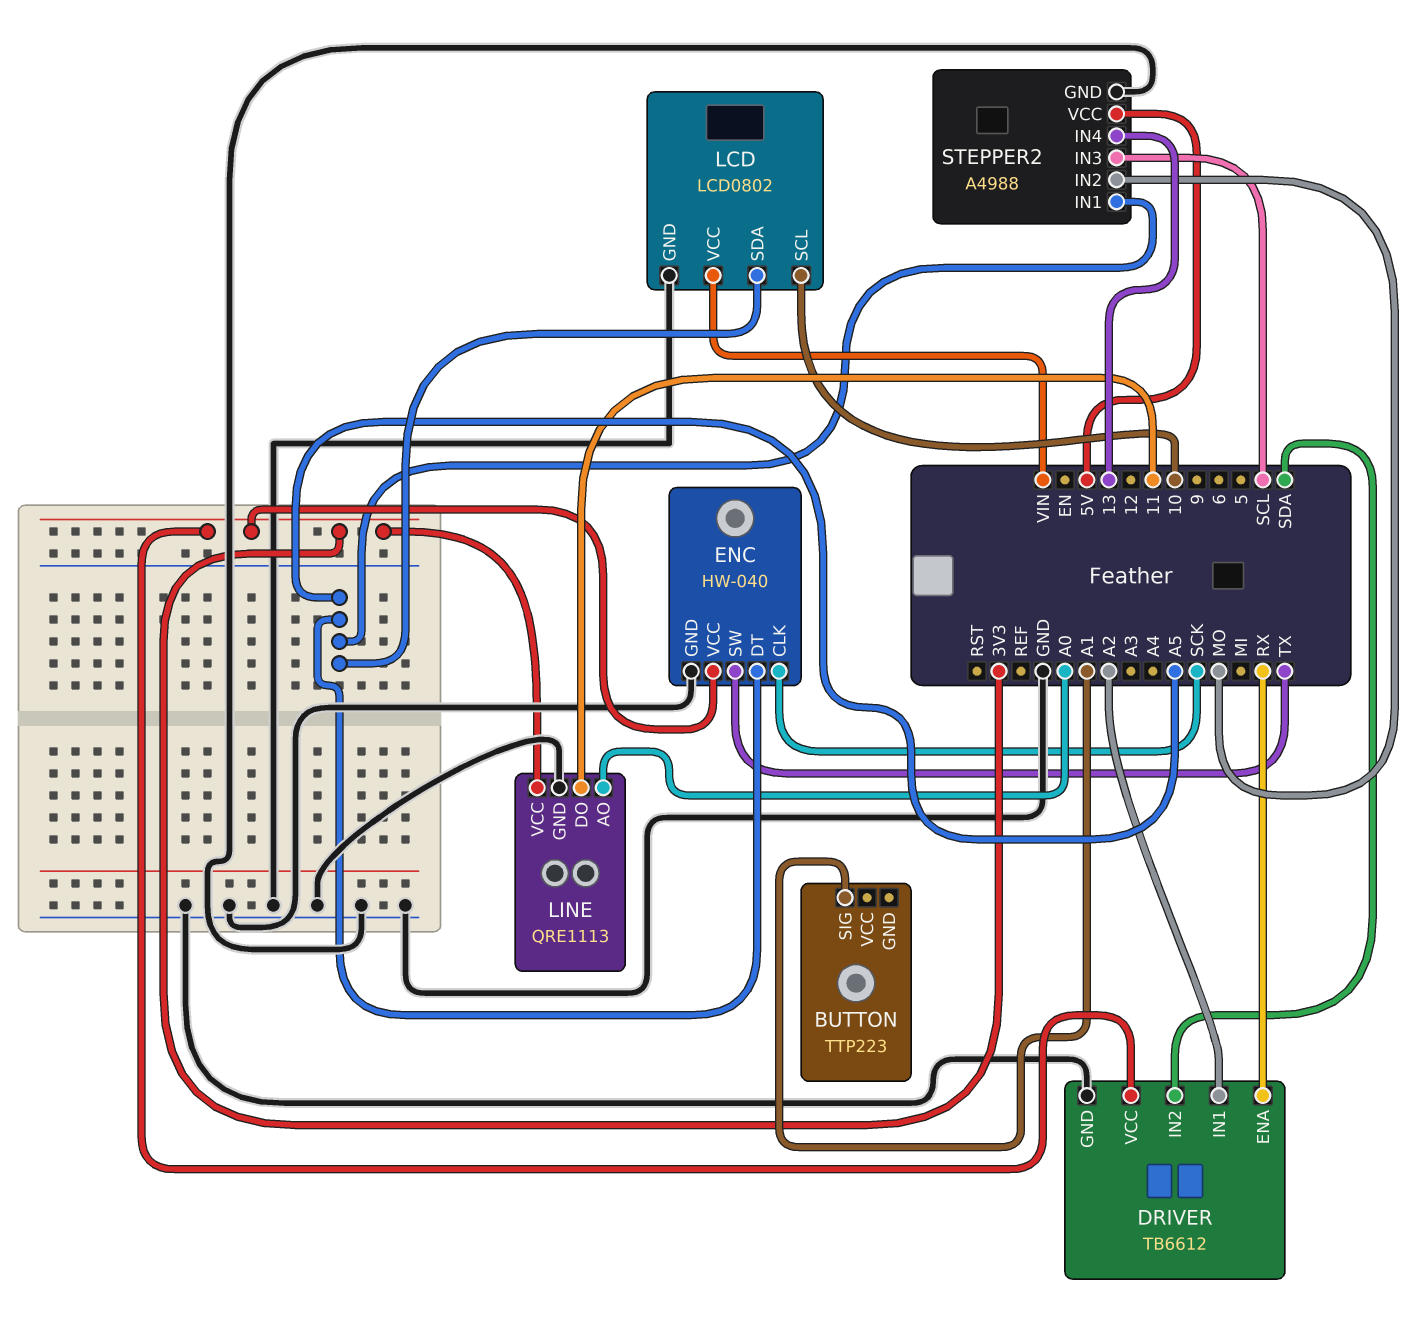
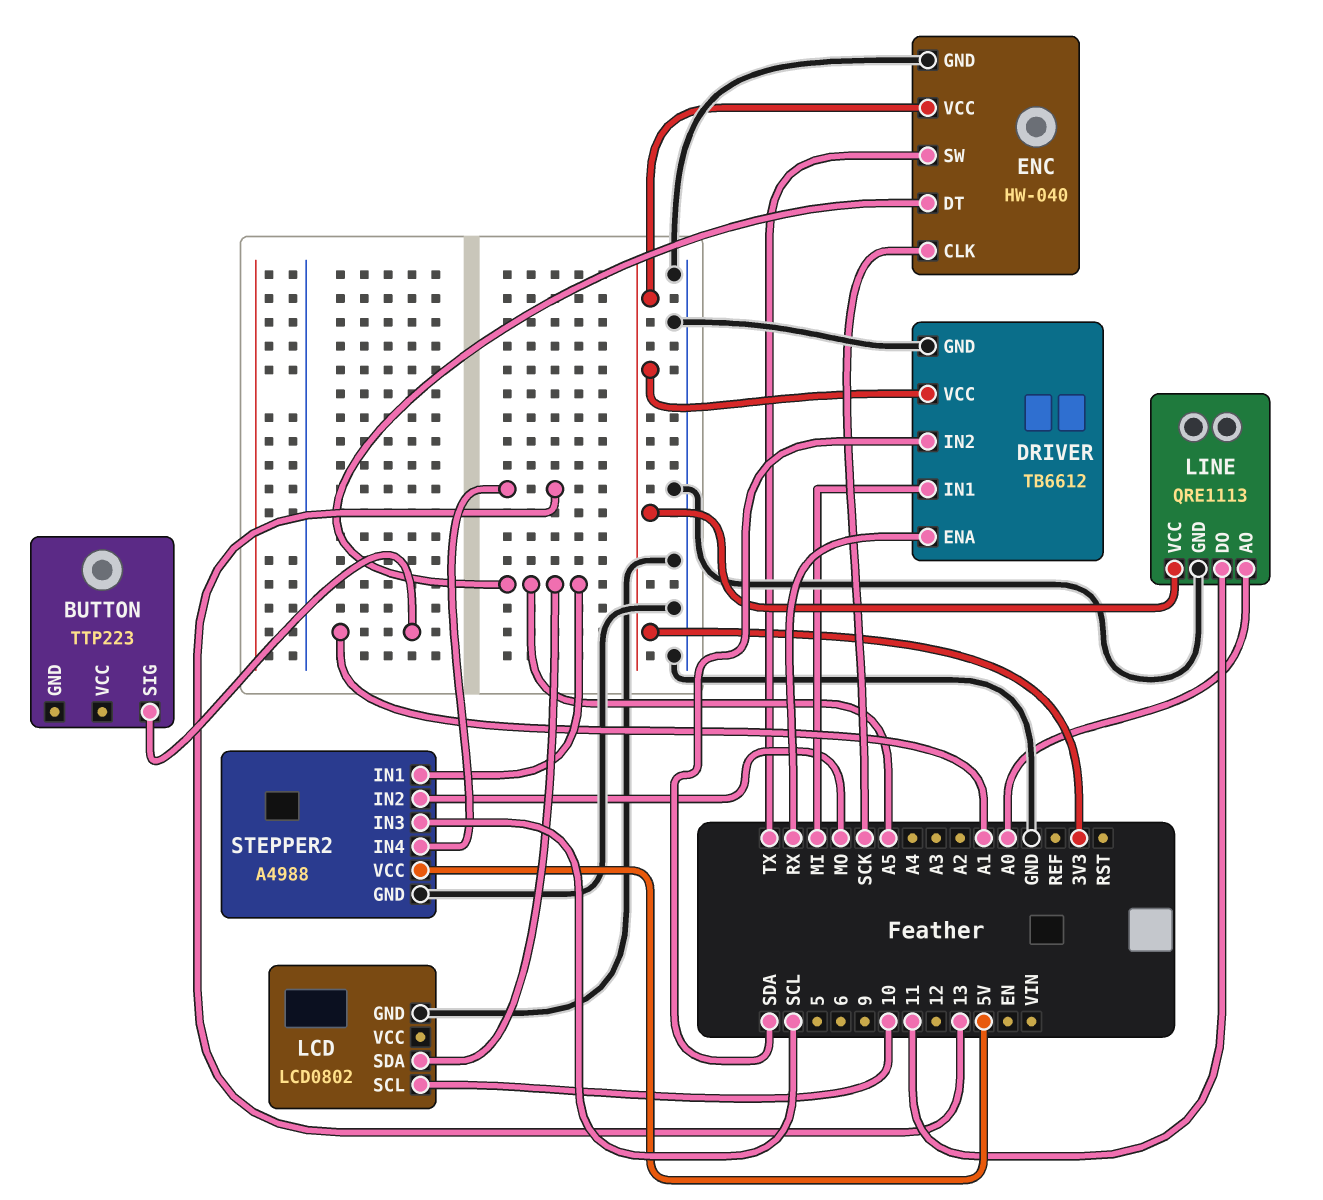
DRIVER pin IN1: A2 -> MI
LCD pin VCC: VIN -> none

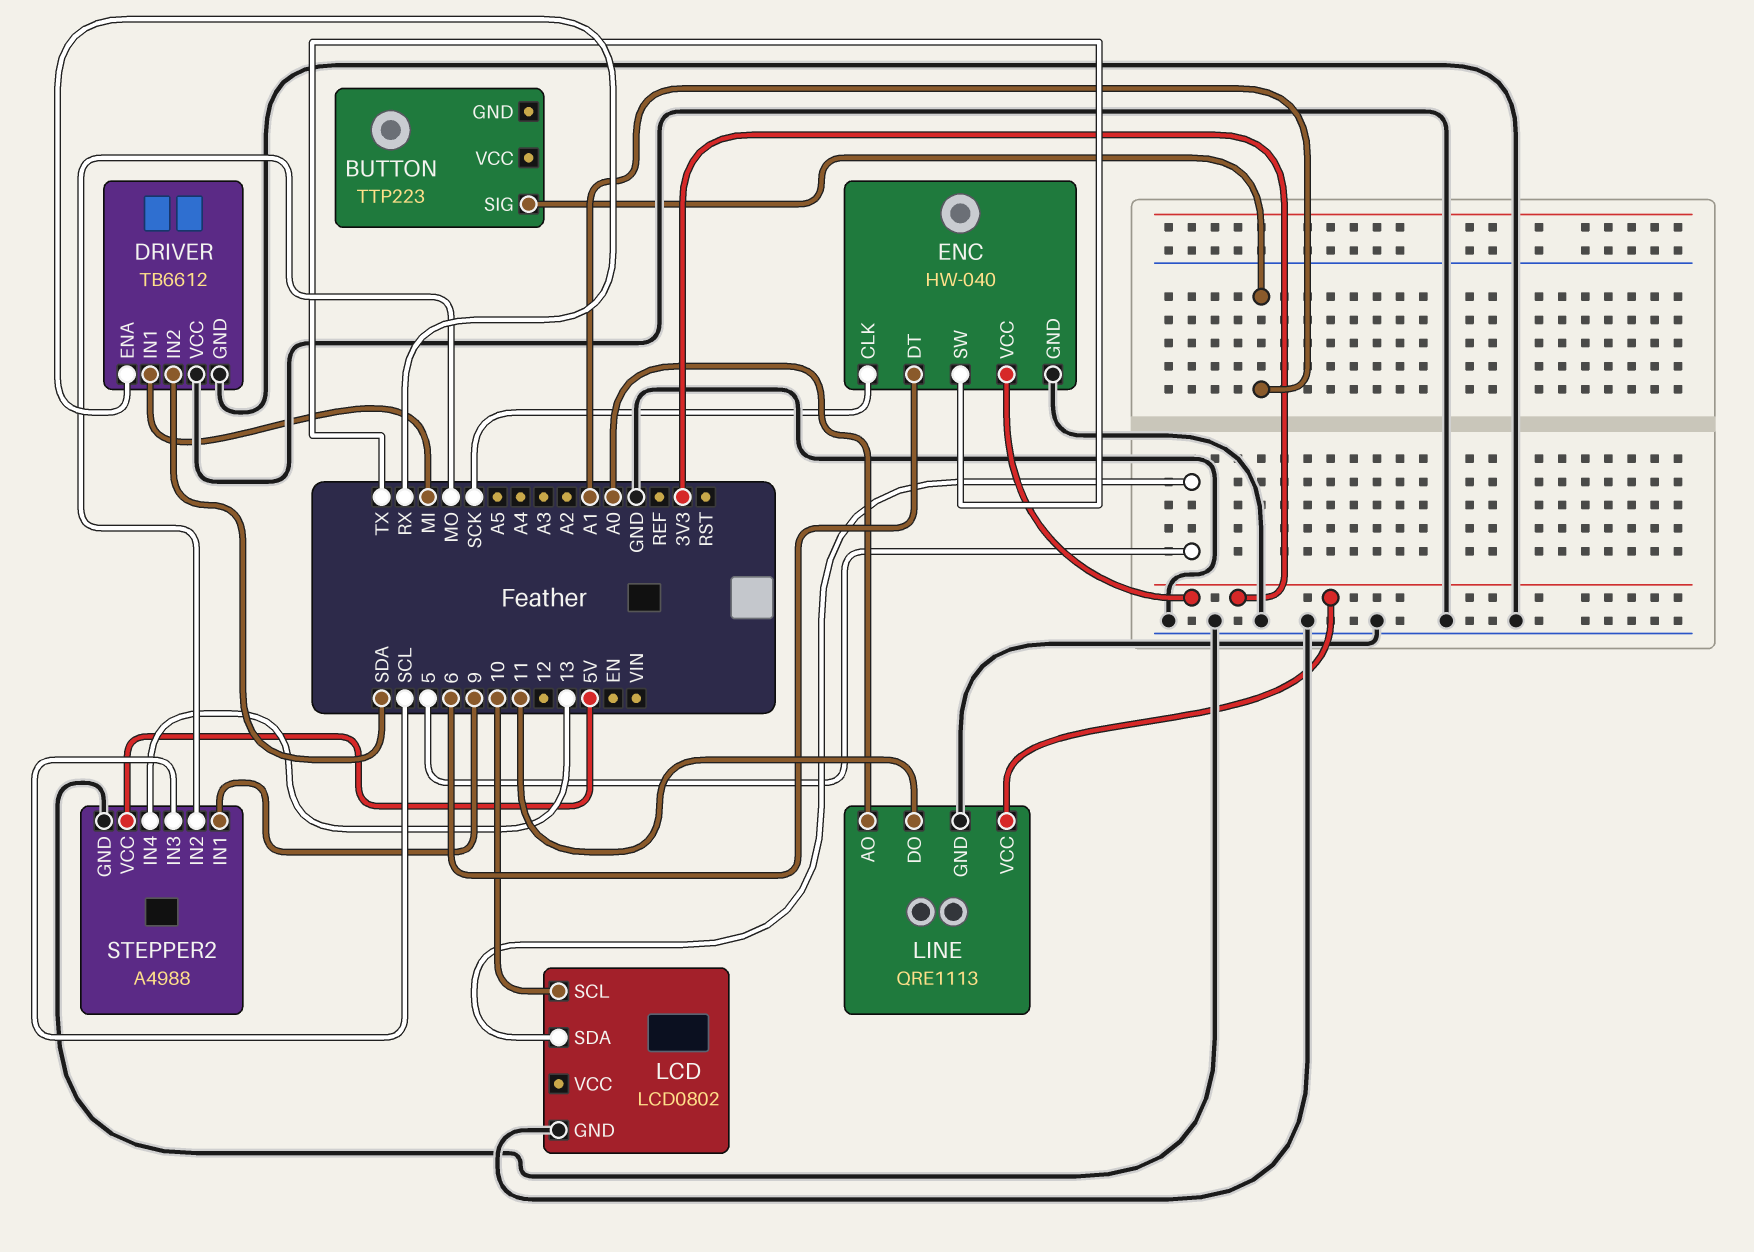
DRIVER pin VCC: 3V3 -> GND
ENC pin DT: A5 -> 6
LCD pin SDA: A5 -> 5
STEPPER2 pin IN1: A5 -> 9

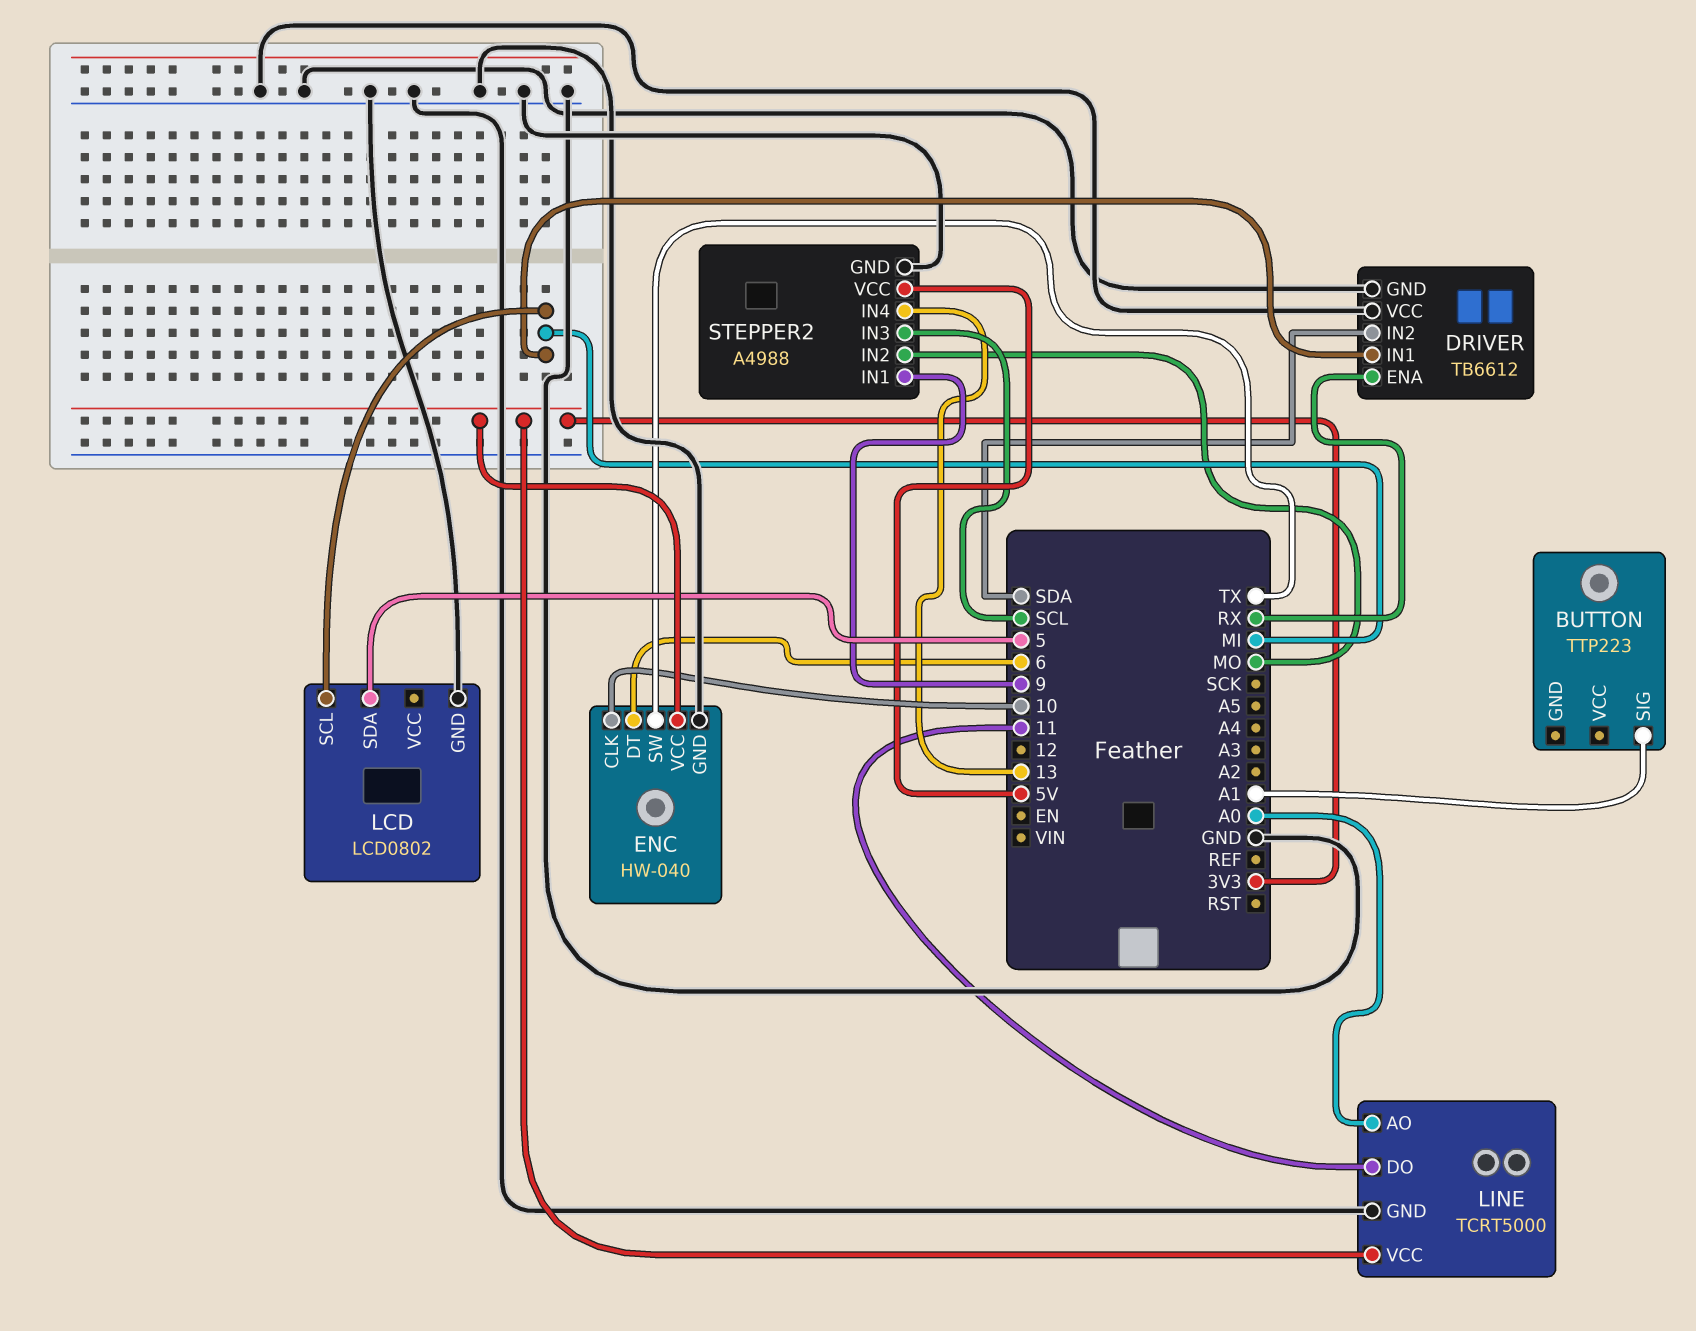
ENC pin CLK: SCK -> 10
LCD pin SCL: 10 -> MI
LINE: QRE1113 -> TCRT5000

